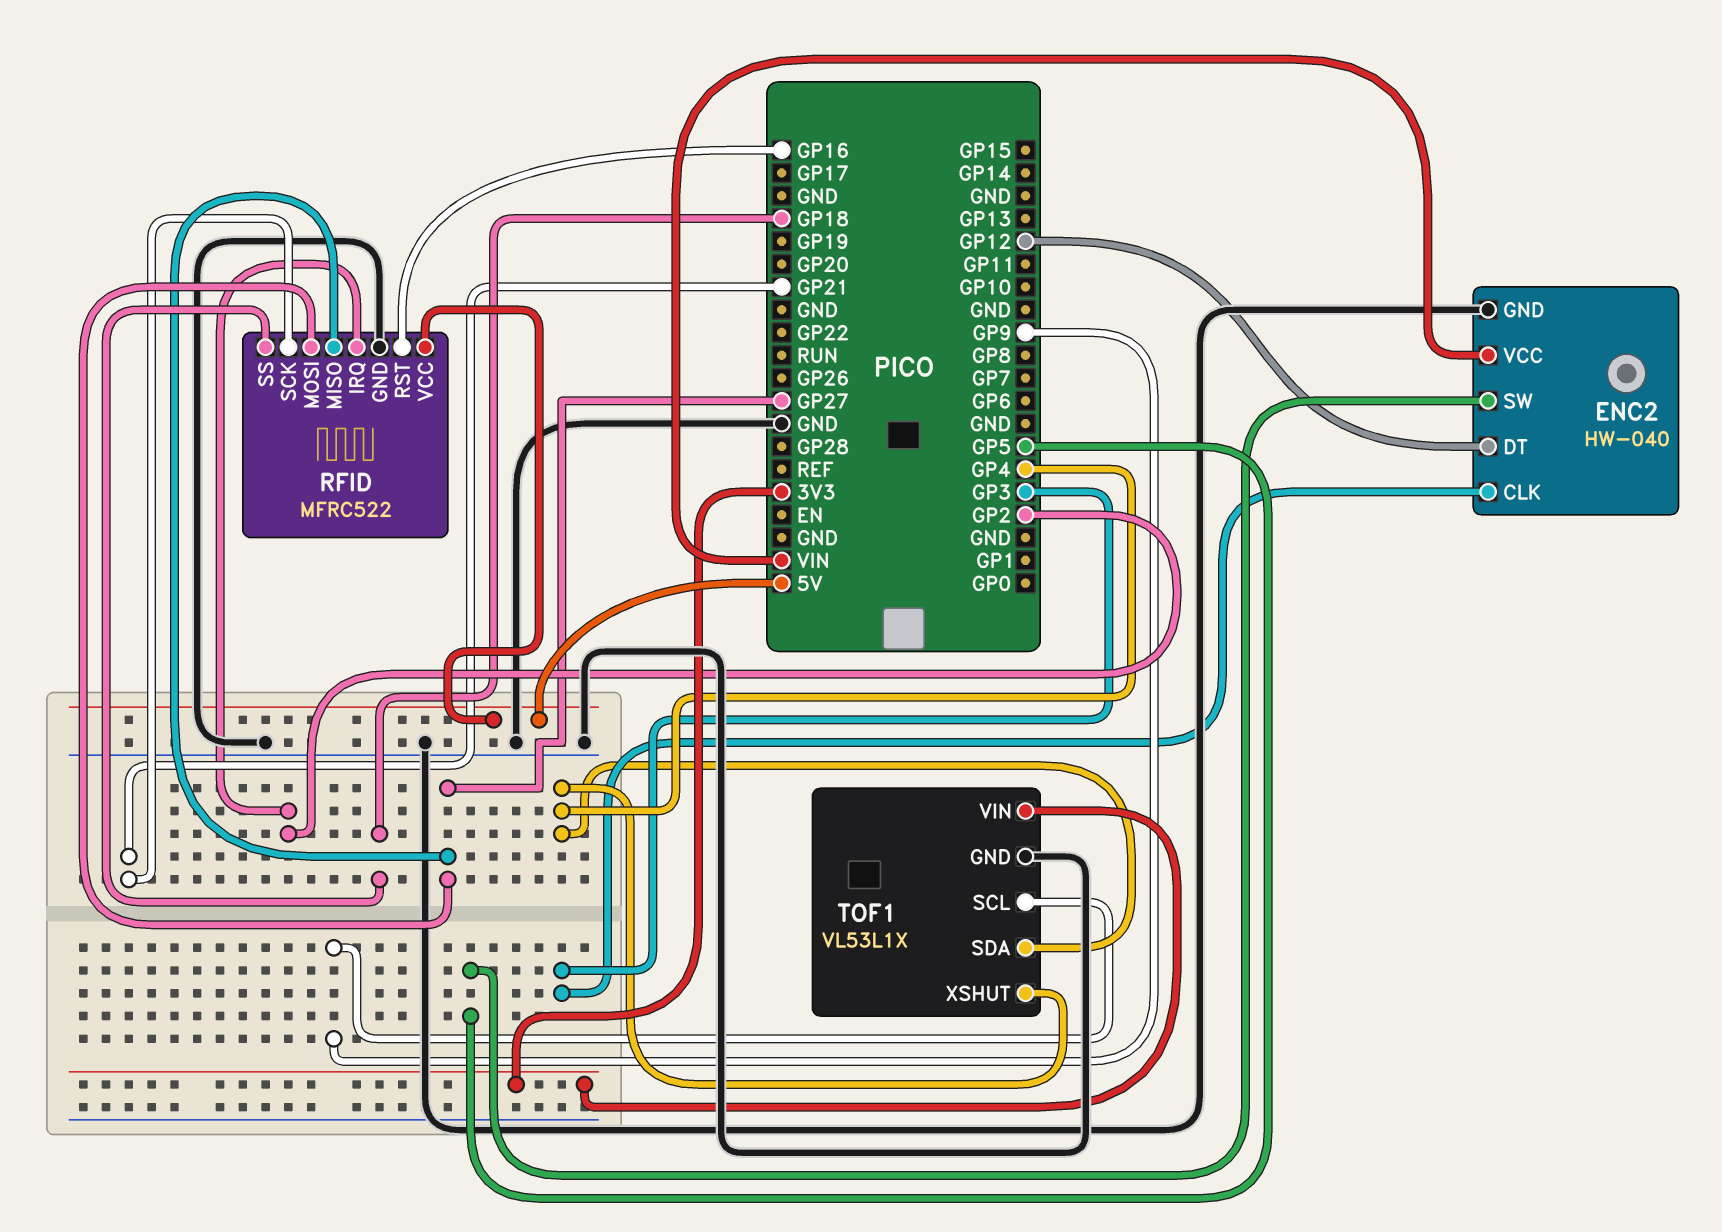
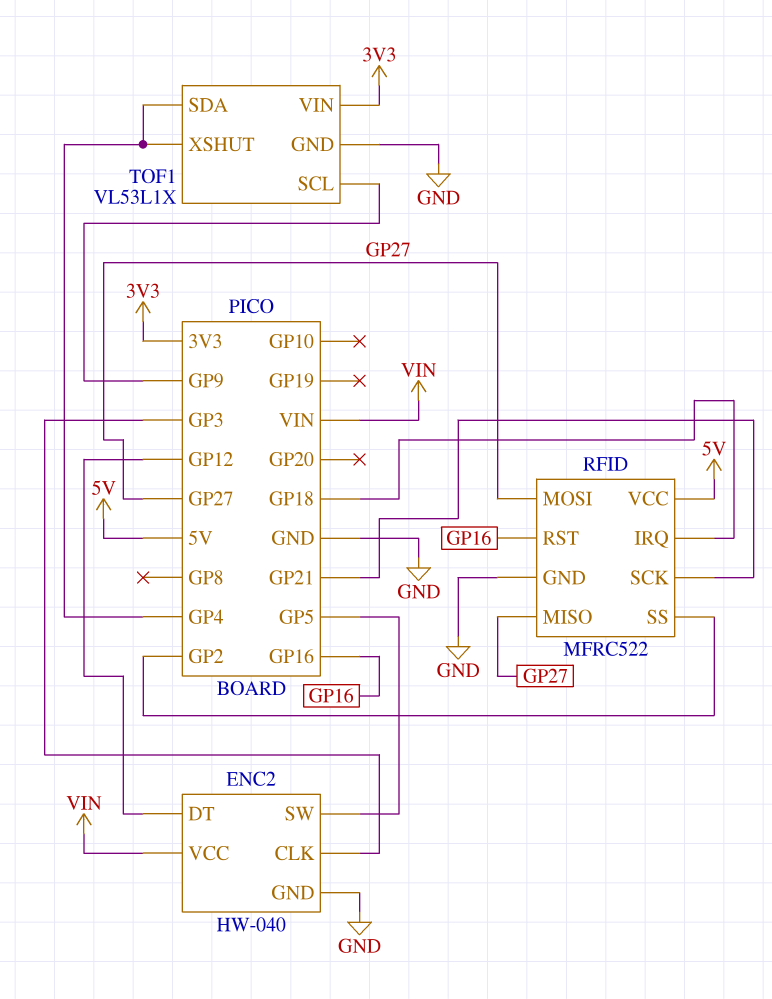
RFID pin IRQ: GP2 -> GP18
RFID pin SS: GP18 -> GP2

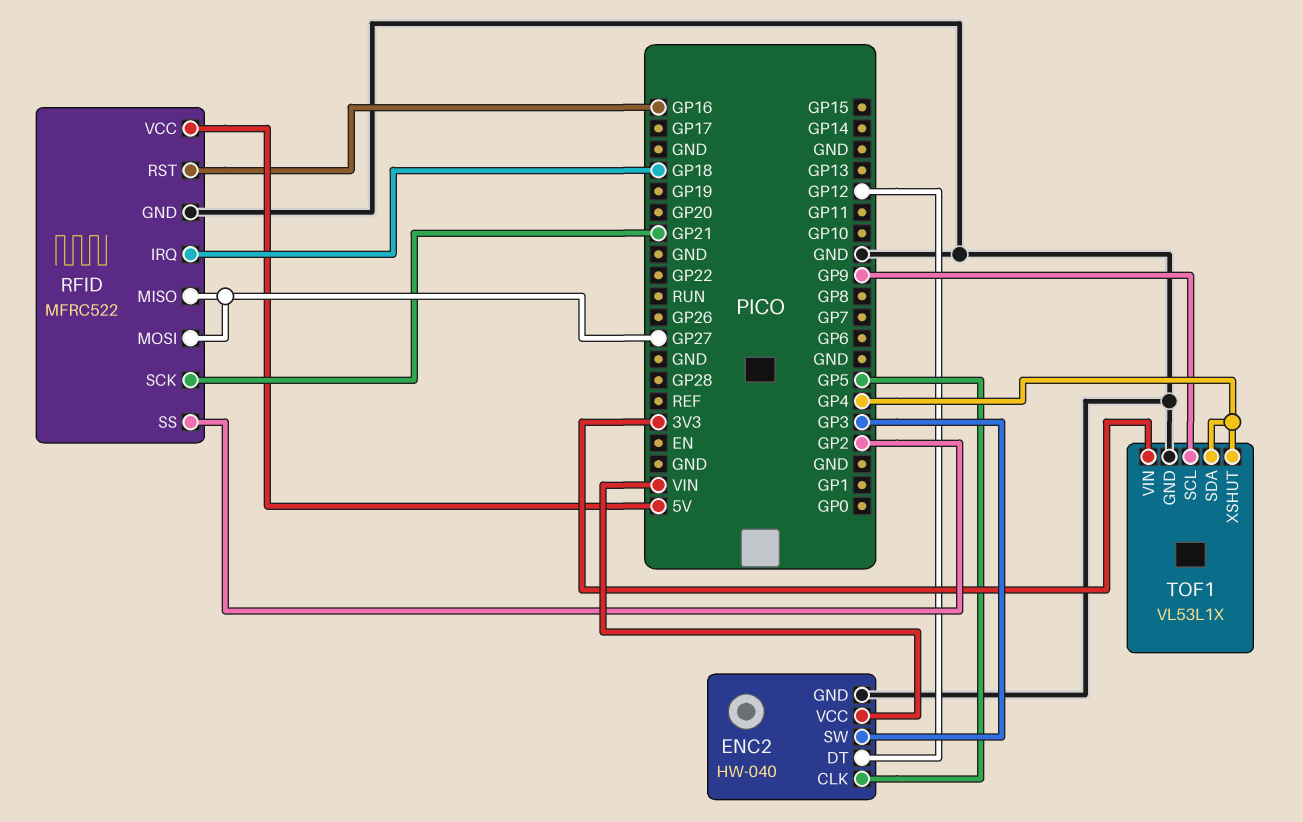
ENC2 pin CLK: GP3 -> GP5
ENC2 pin SW: GP5 -> GP3

